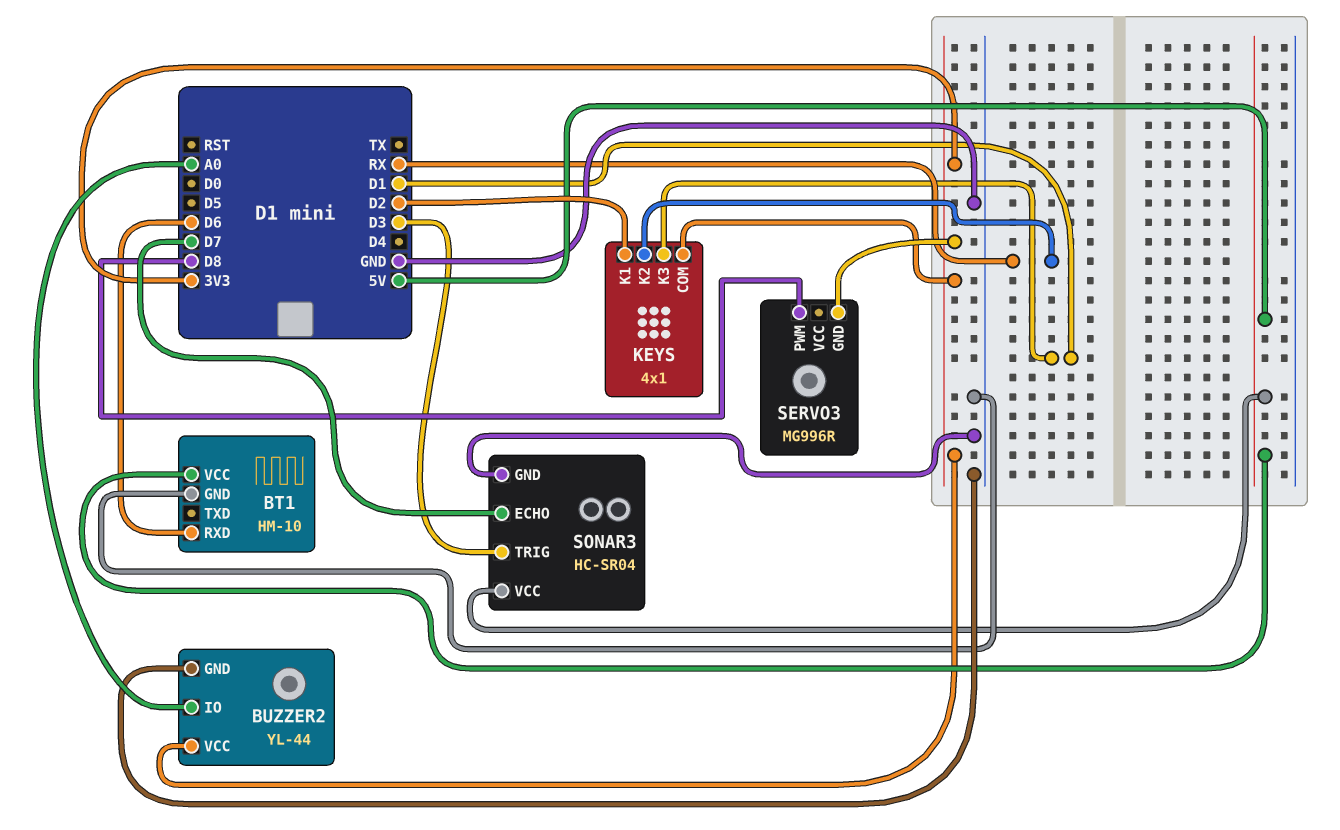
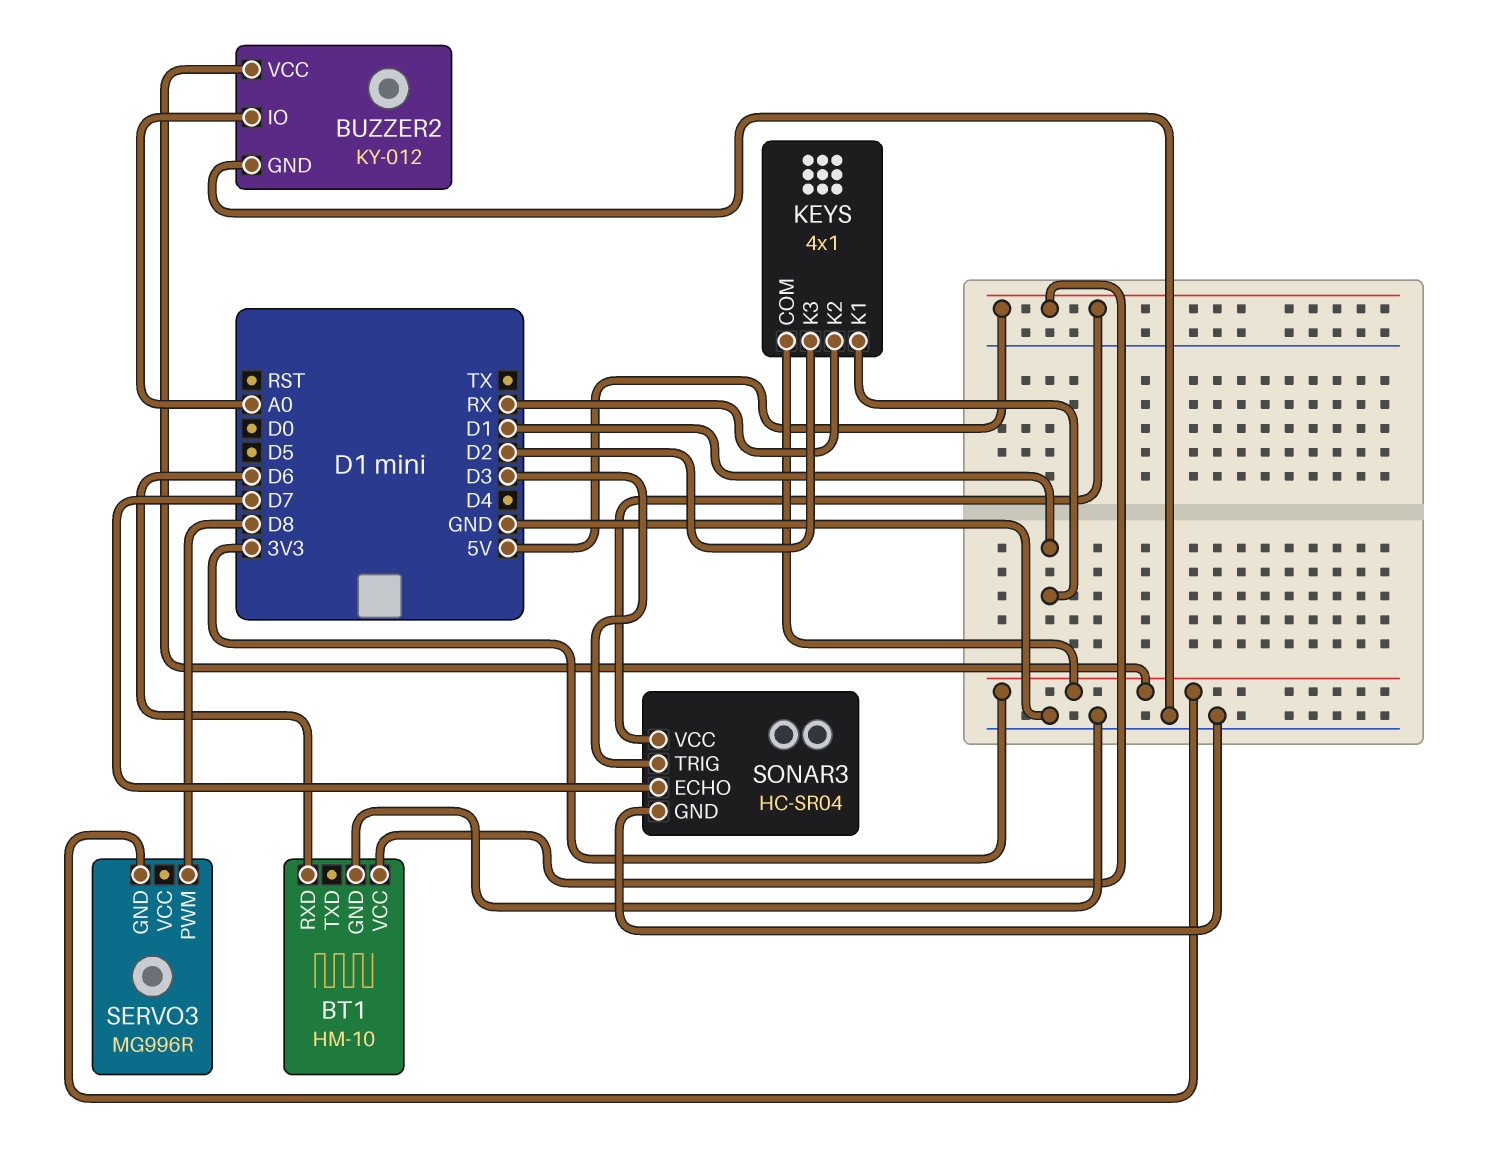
BUZZER2: YL-44 -> KY-012
KEYS pin K1: D2 -> D1
KEYS pin K3: D1 -> D2

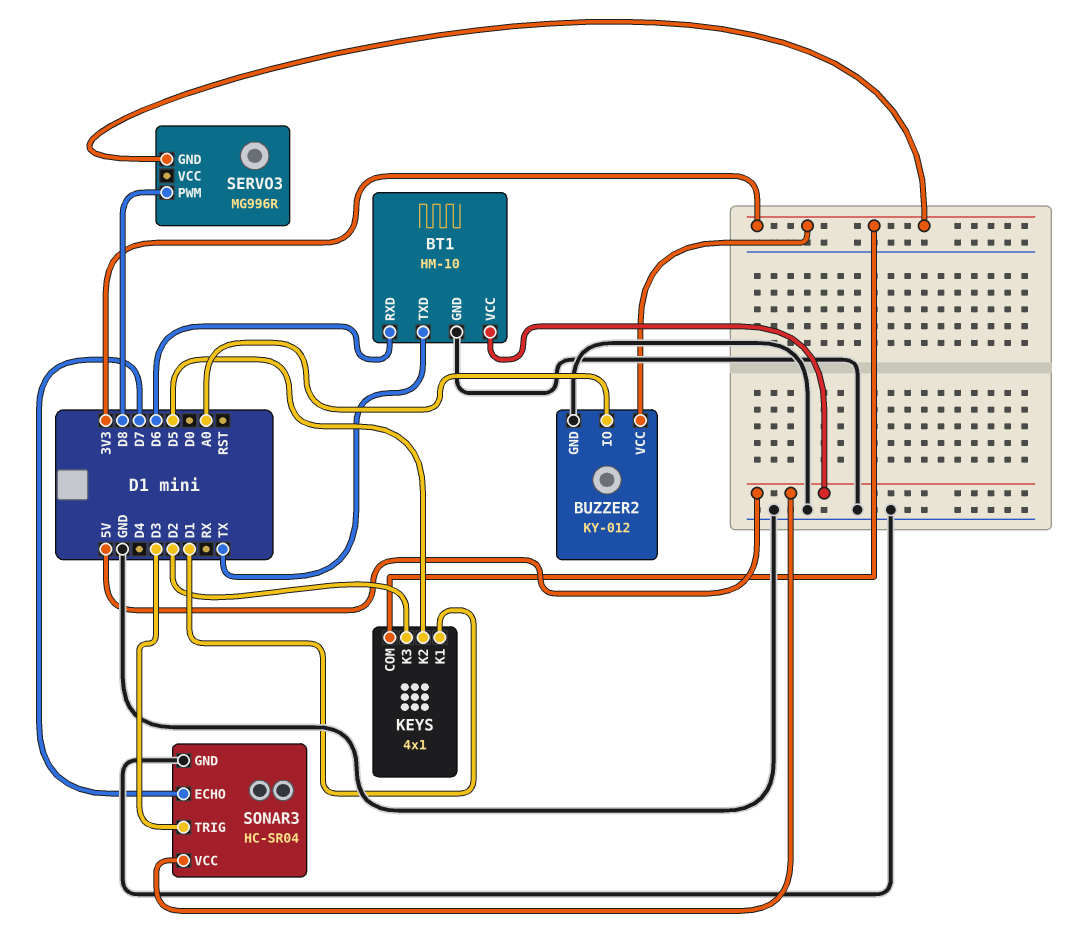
BT1 pin TXD: none -> TX
KEYS pin K2: RX -> D5

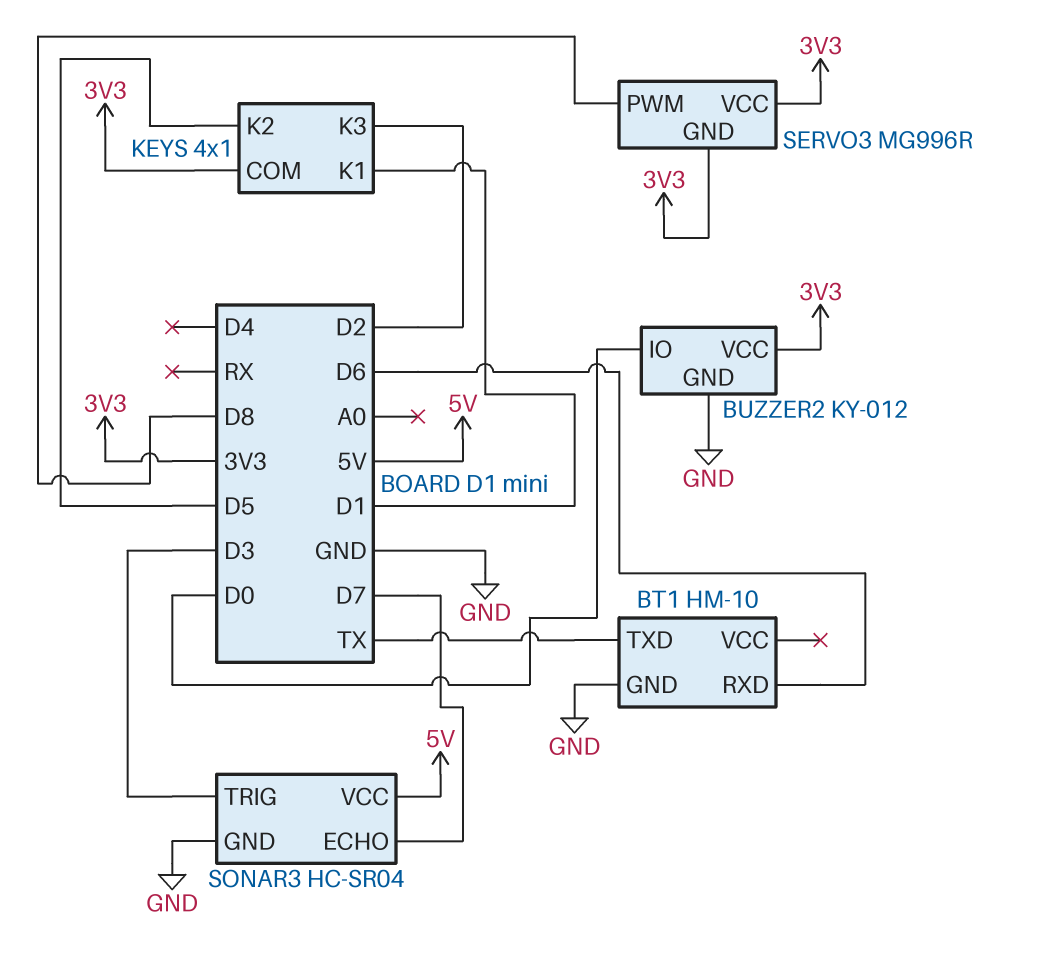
BT1 pin VCC: 5V -> none
BUZZER2 pin IO: A0 -> D0
SERVO3 pin VCC: none -> 3V3

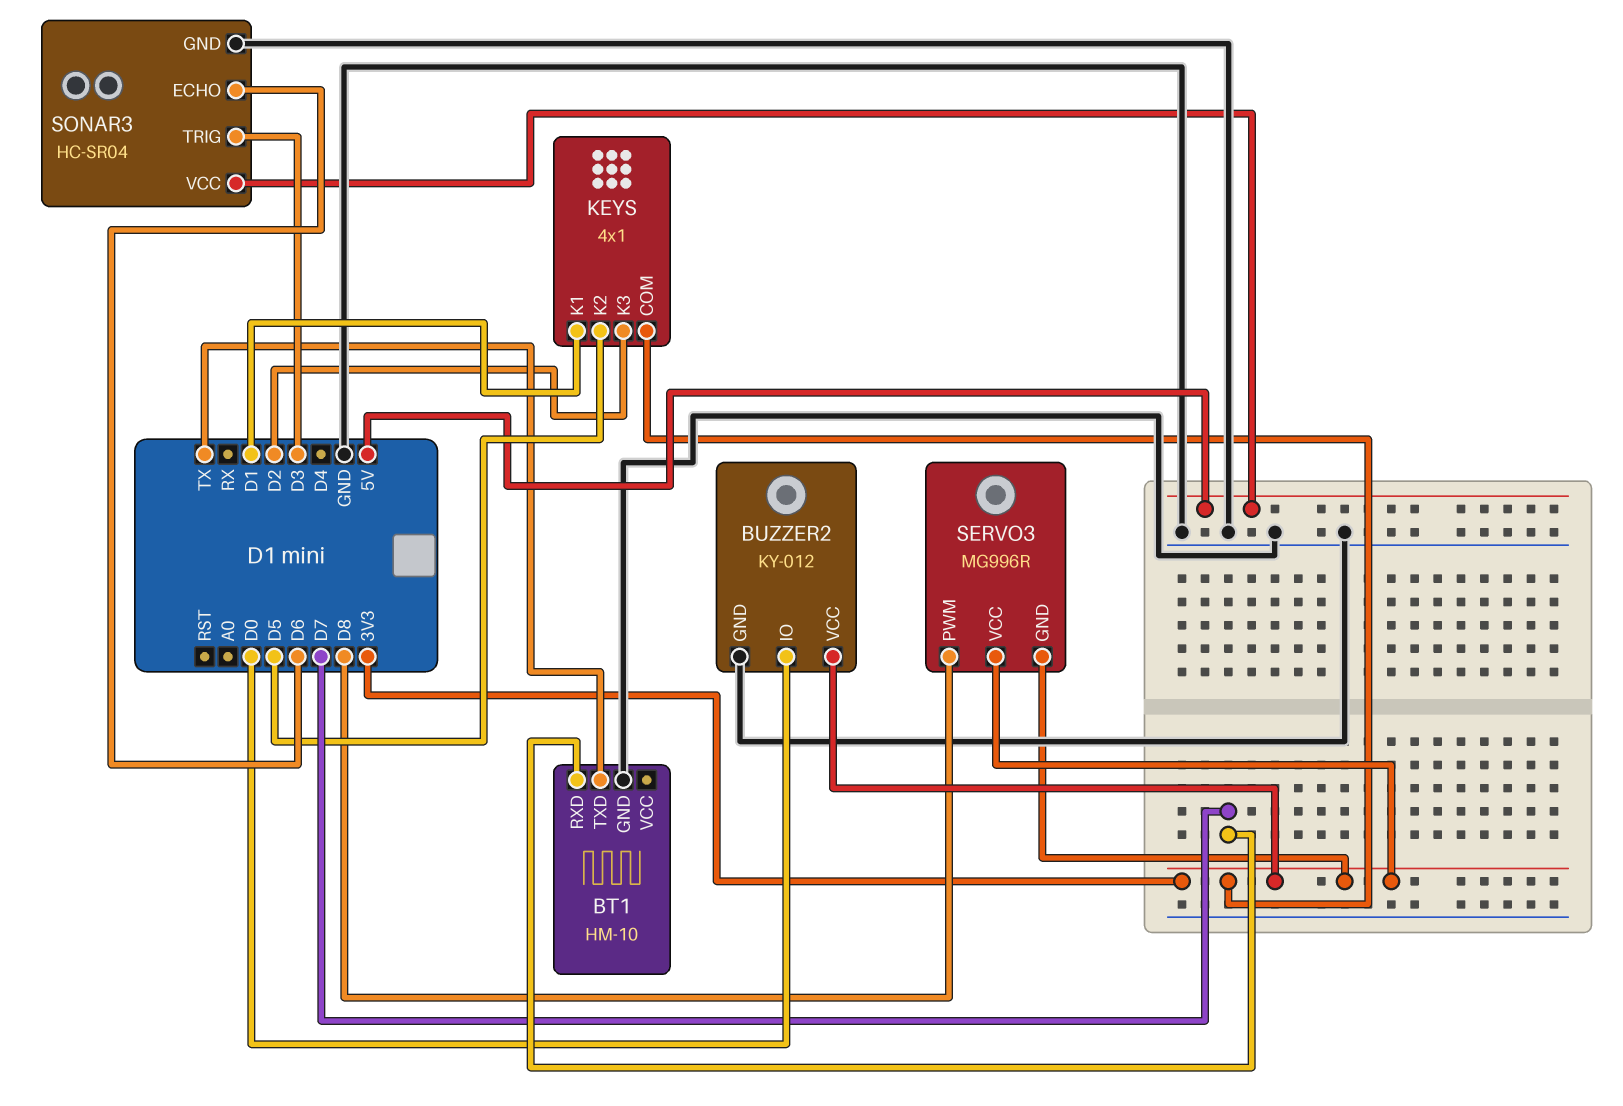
BT1 pin RXD: D6 -> D7
SONAR3 pin ECHO: D7 -> D6

